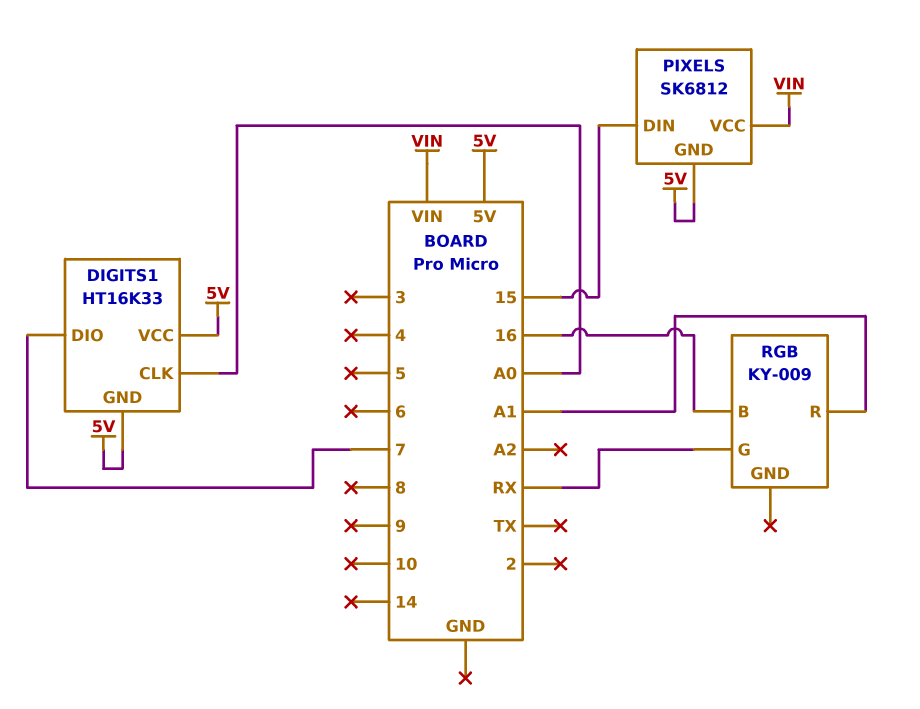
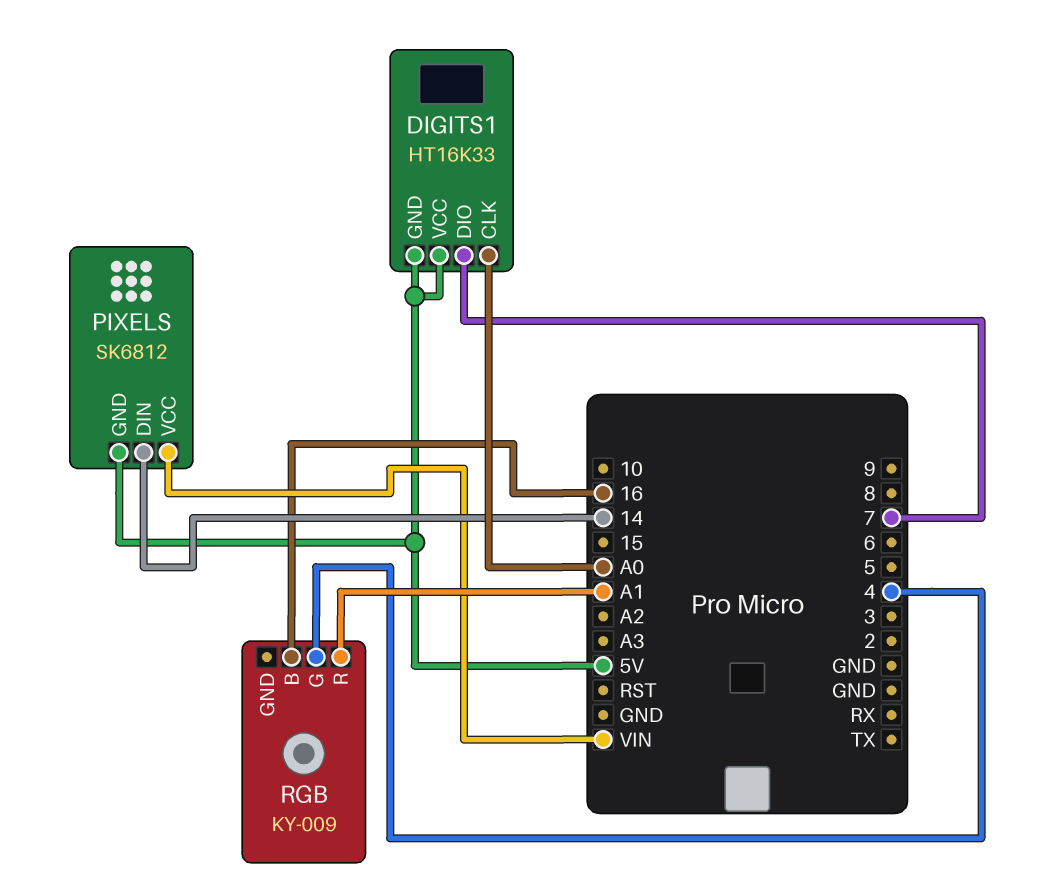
PIXELS pin DIN: 15 -> 14
RGB pin G: RX -> 4

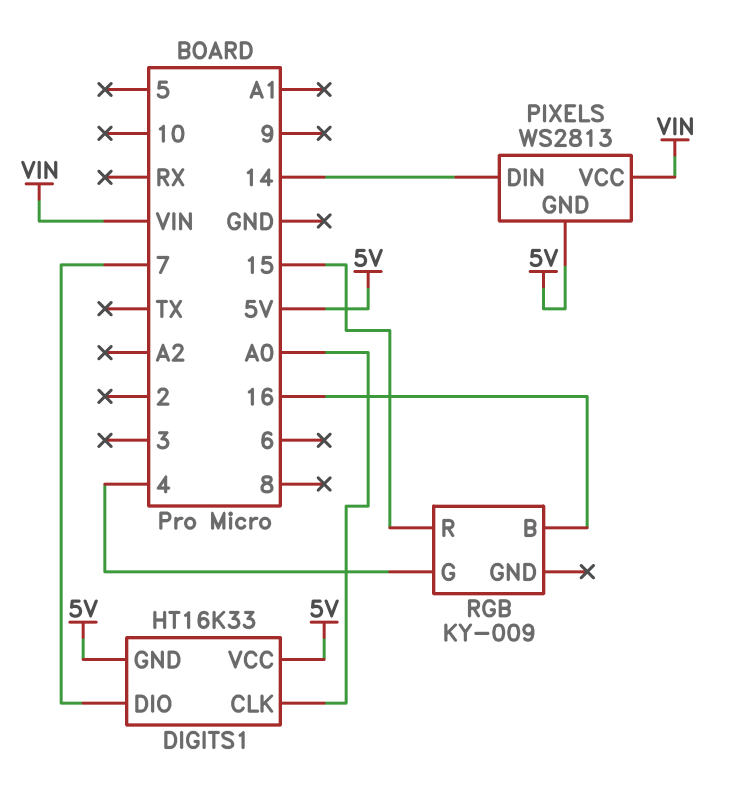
PIXELS: SK6812 -> WS2813
RGB pin R: A1 -> 15

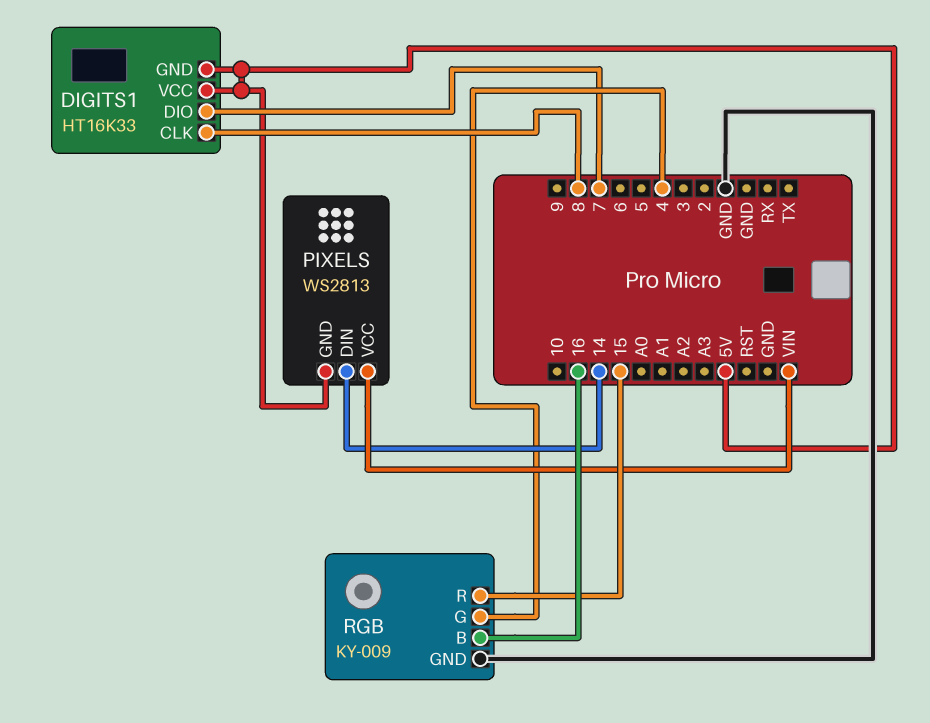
DIGITS1 pin CLK: A0 -> 8
RGB pin GND: none -> GND

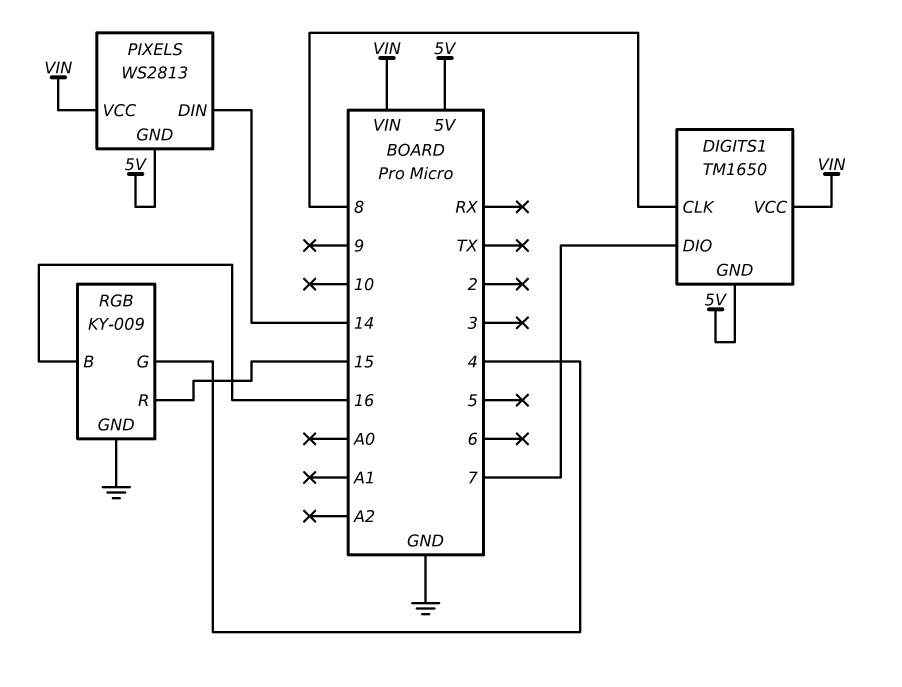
DIGITS1: HT16K33 -> TM1650
DIGITS1 pin VCC: 5V -> VIN

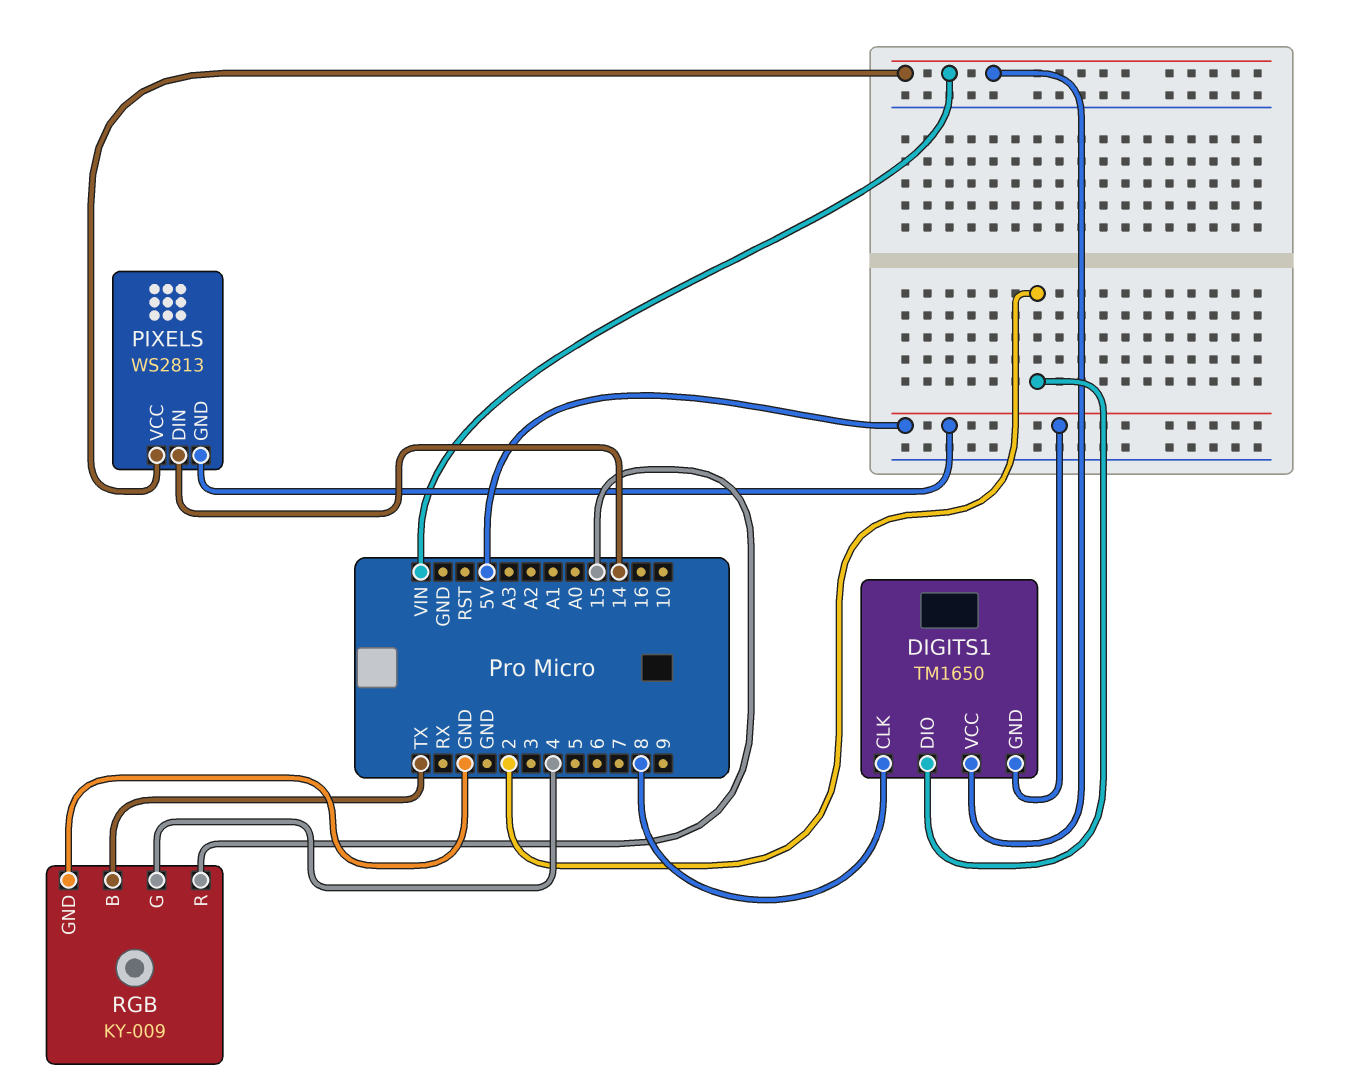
DIGITS1 pin DIO: 7 -> 2
RGB pin B: 16 -> TX

